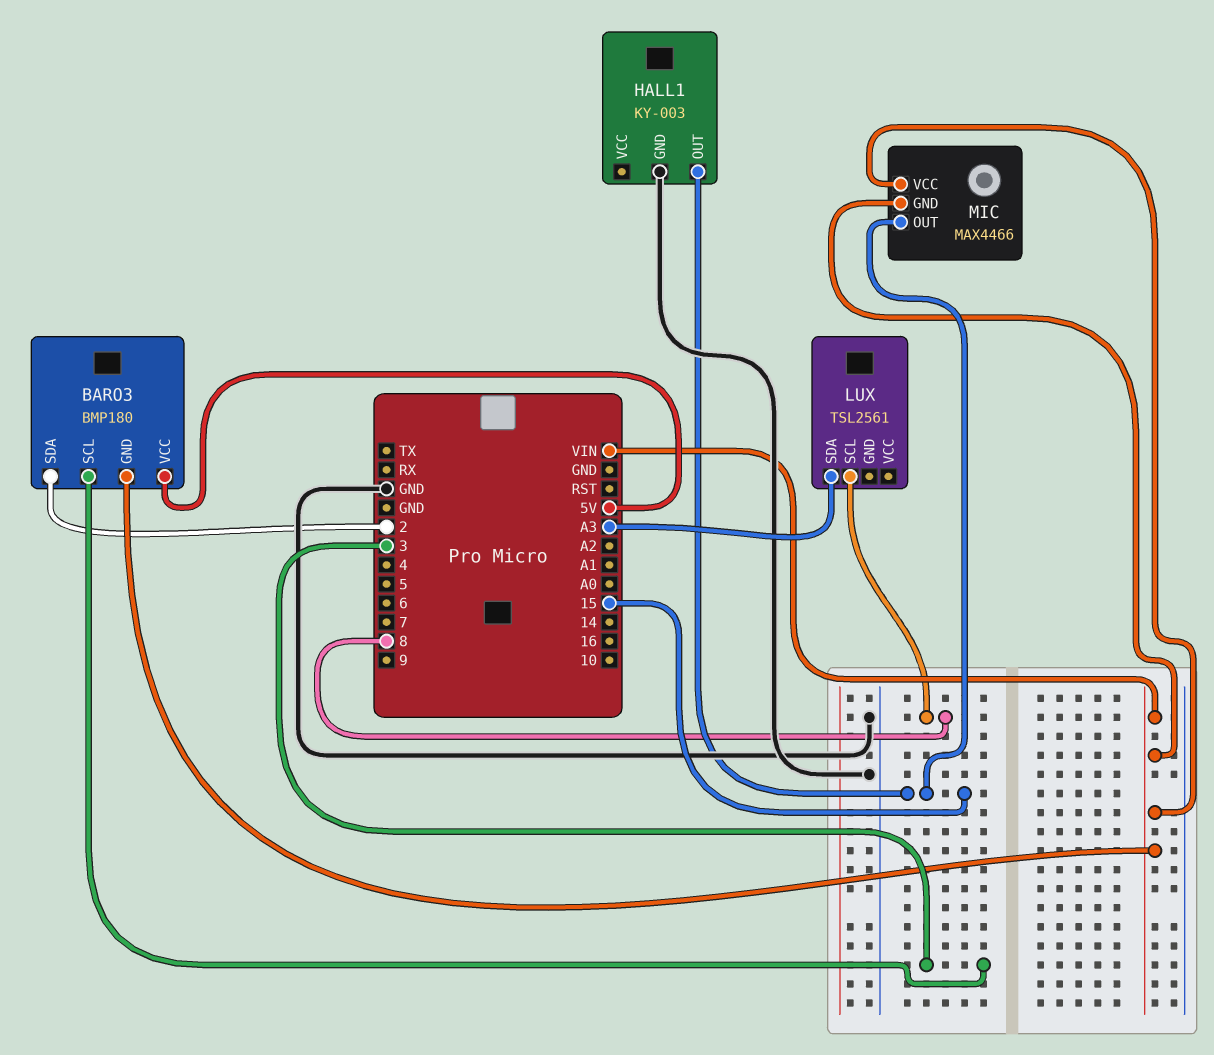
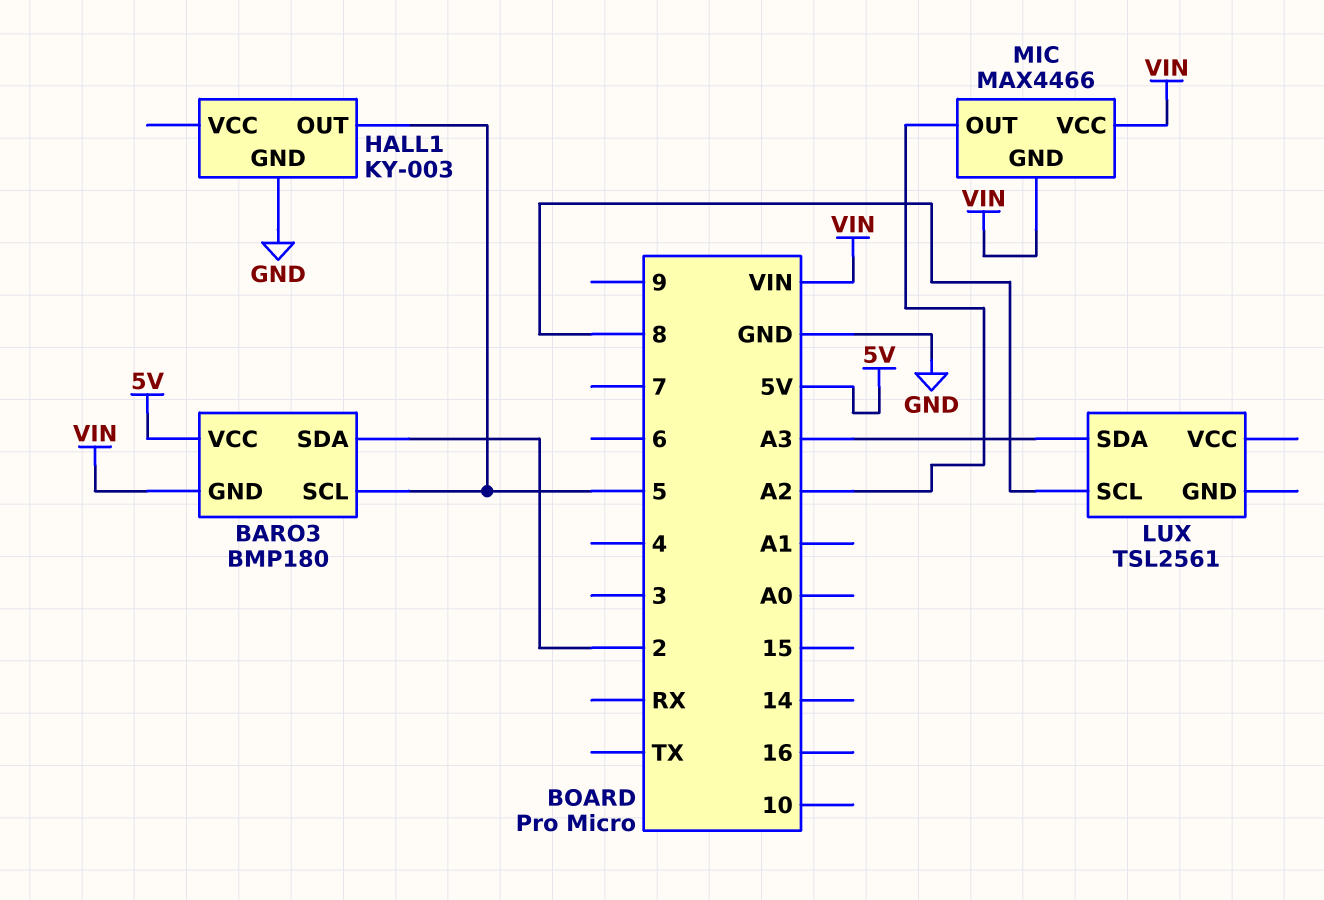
BARO3 pin SCL: 3 -> 5
HALL1 pin OUT: 15 -> 5
MIC pin OUT: 15 -> A2

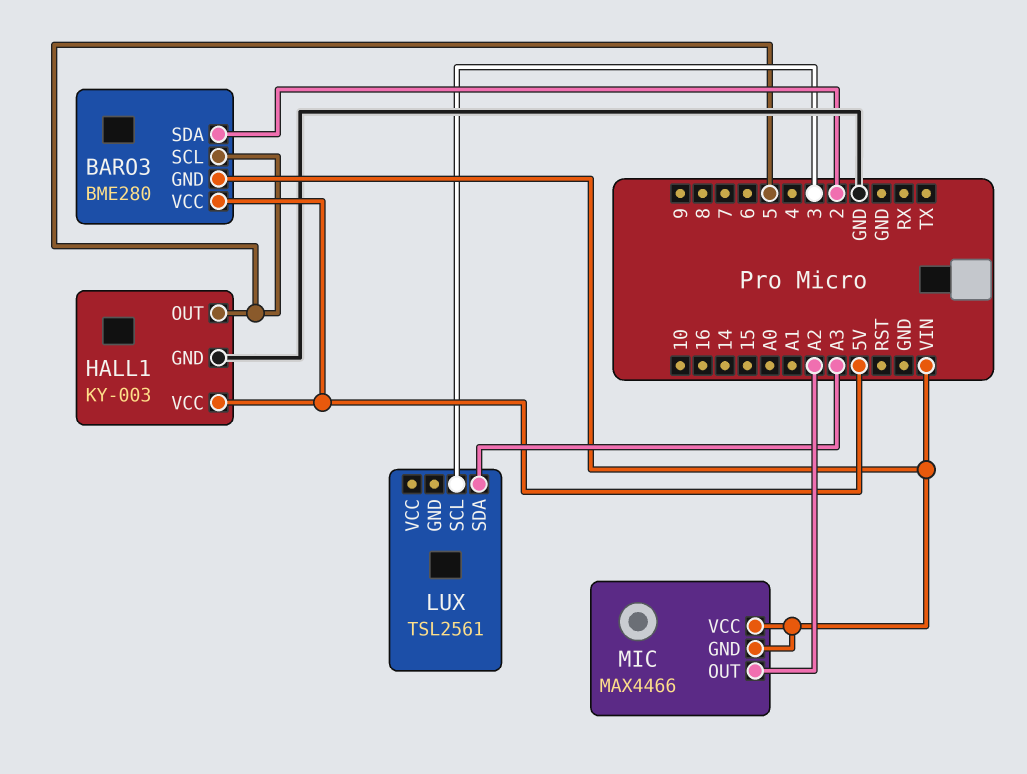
BARO3: BMP180 -> BME280
HALL1 pin VCC: none -> 5V
LUX pin SCL: 8 -> 3

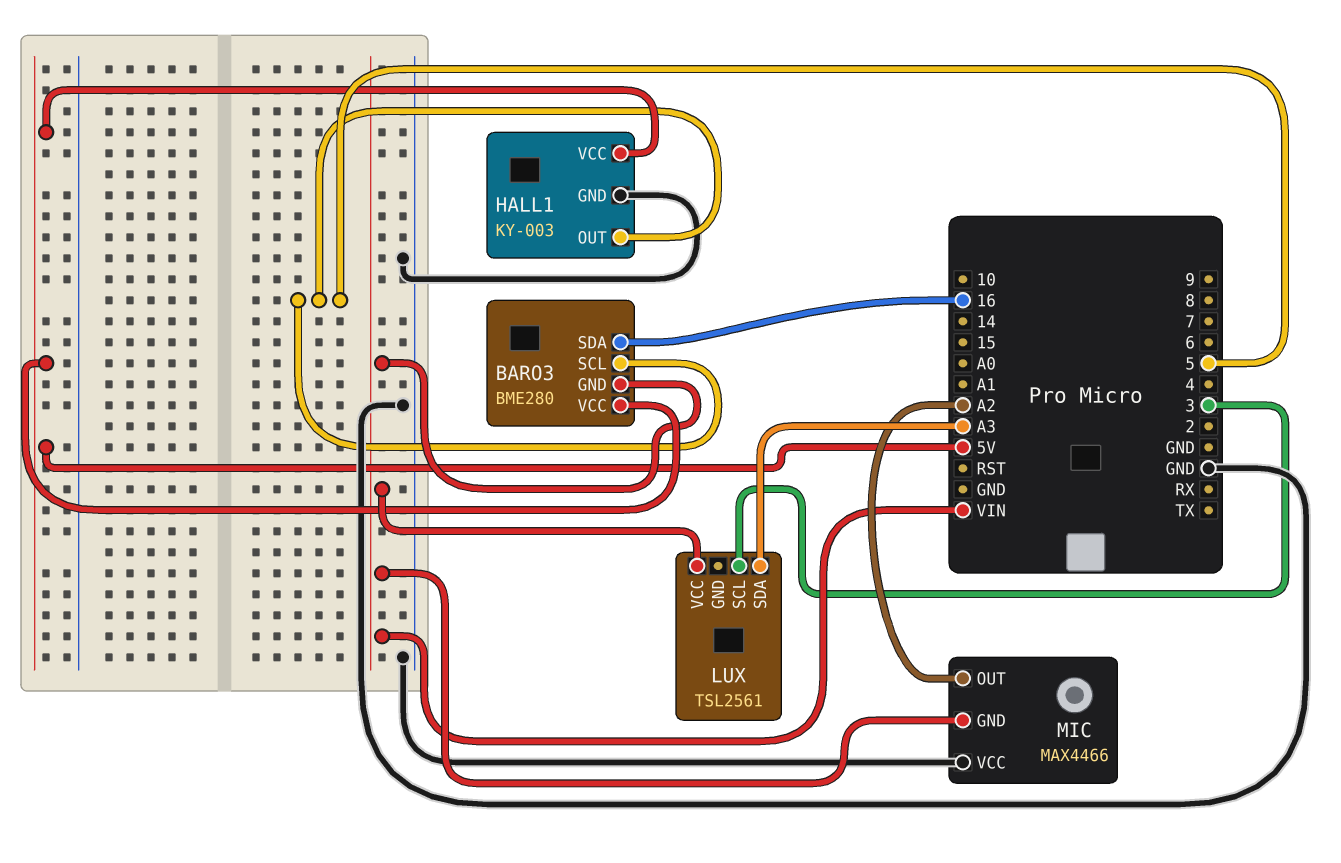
BARO3 pin SDA: 2 -> 16
LUX pin VCC: none -> VIN
MIC pin VCC: VIN -> GND

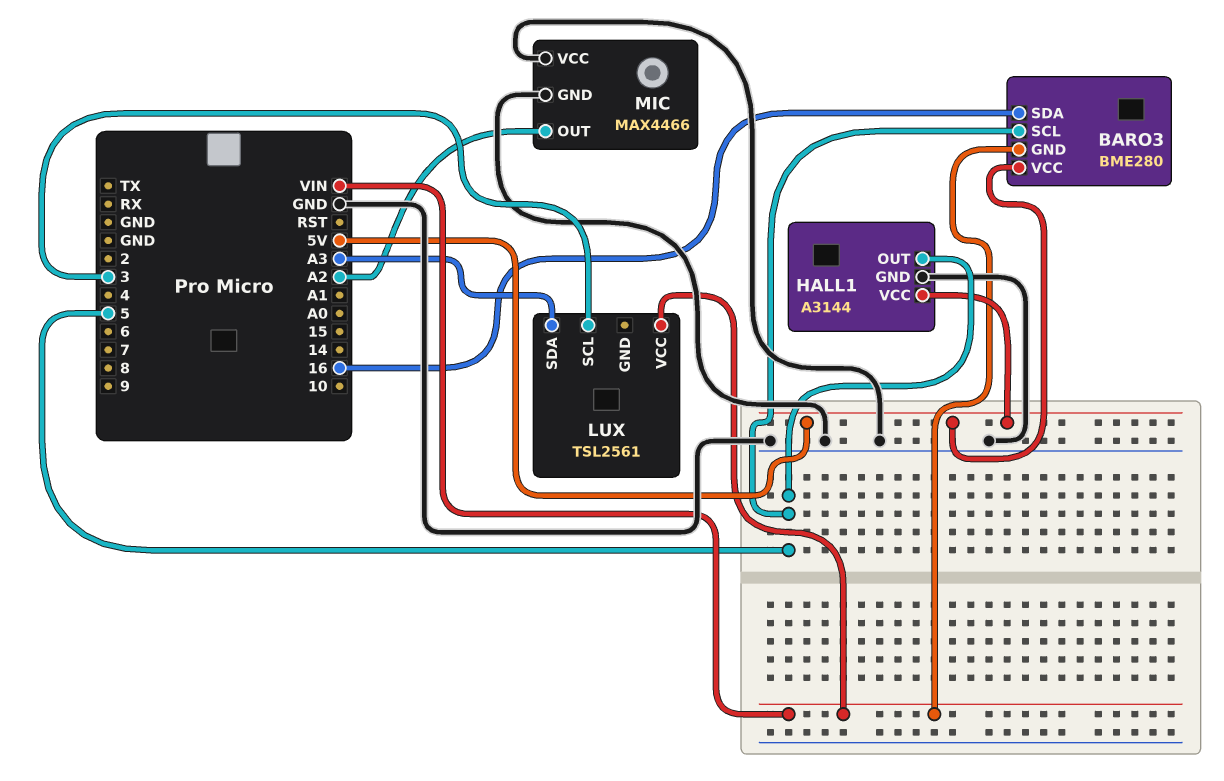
HALL1: KY-003 -> A3144
MIC pin GND: VIN -> GND

